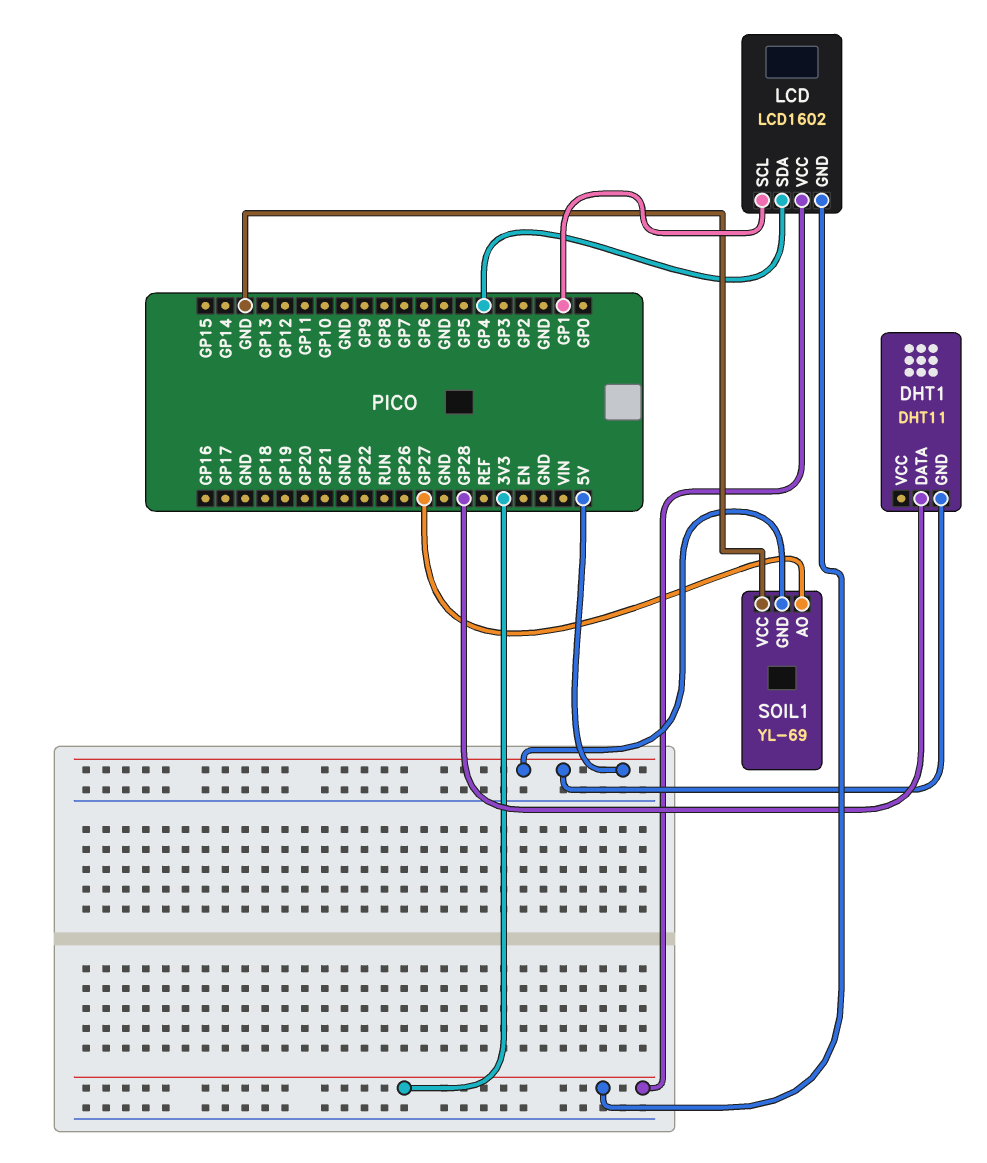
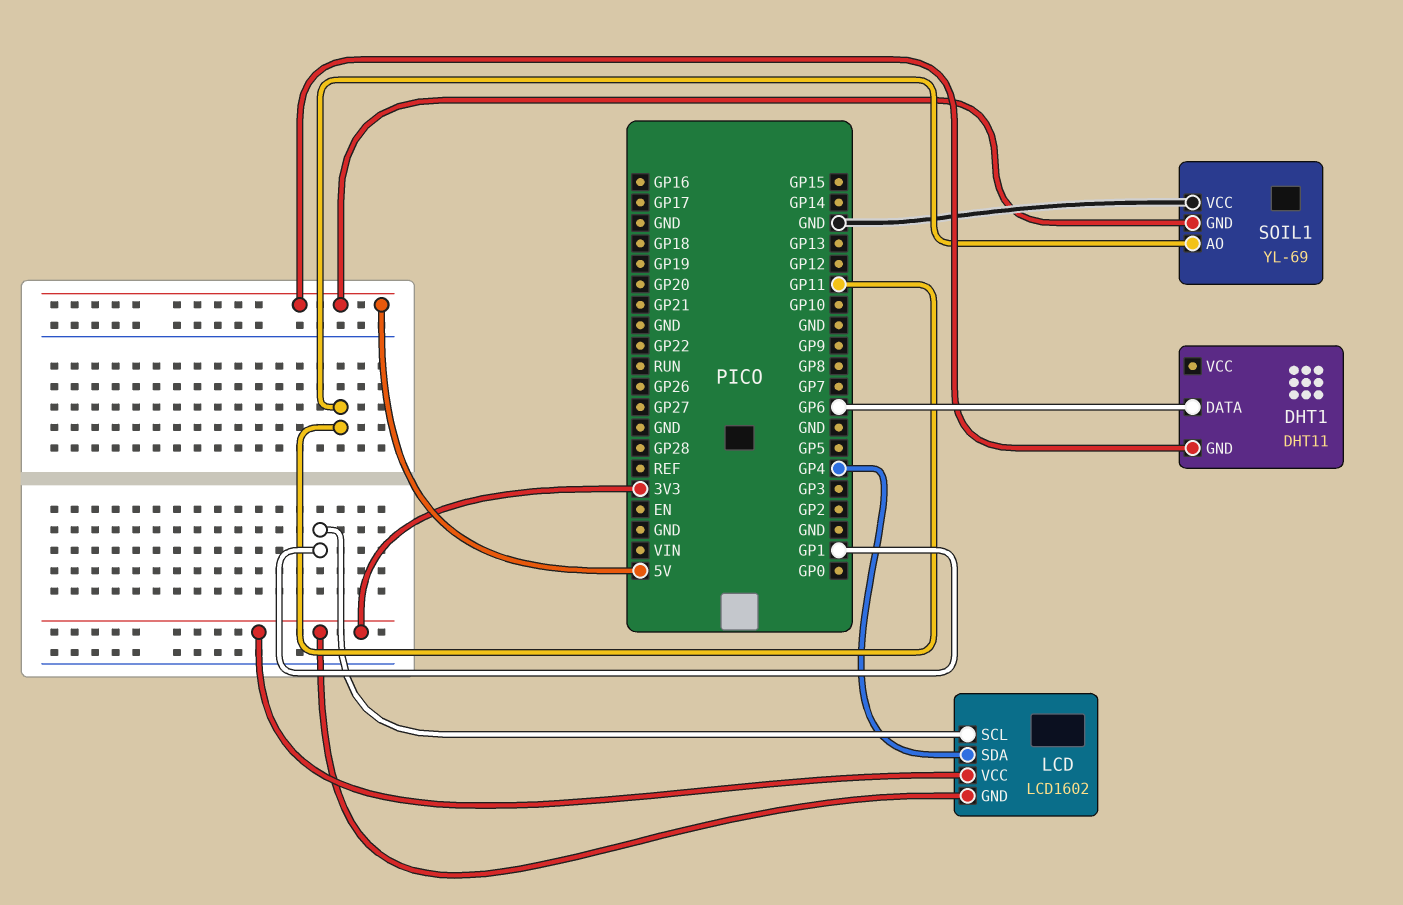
DHT1 pin DATA: GP28 -> GP6
SOIL1 pin AO: GP27 -> GP11

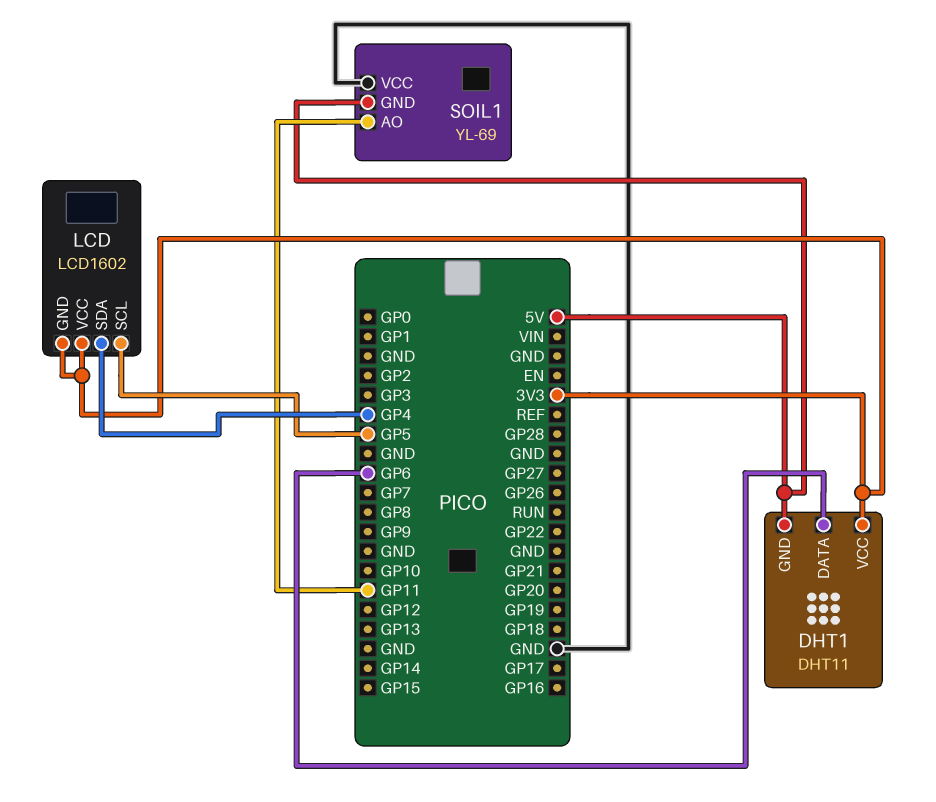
DHT1 pin VCC: none -> 3V3
LCD pin SCL: GP1 -> GP5

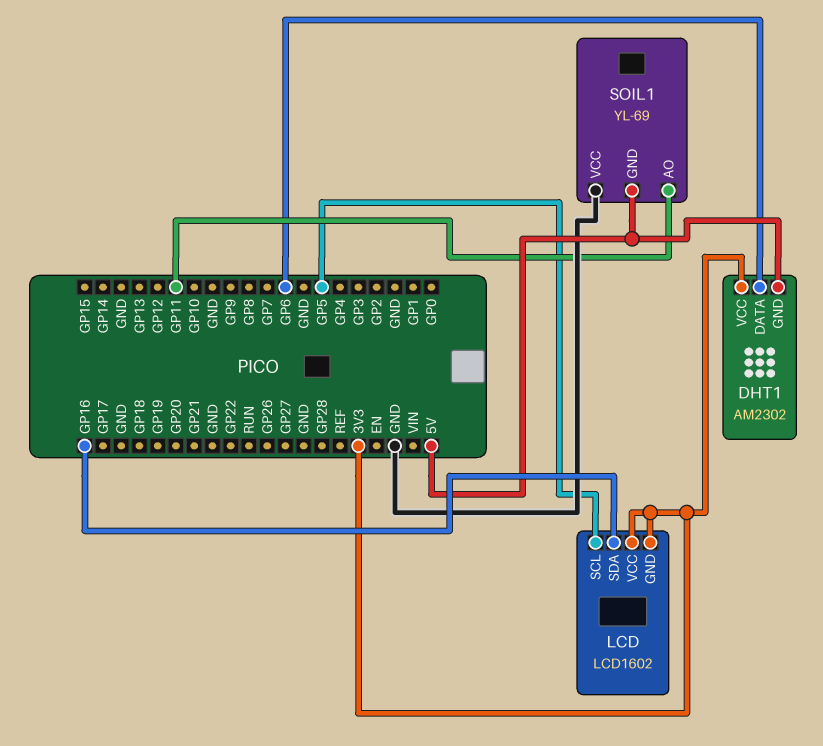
DHT1: DHT11 -> AM2302
LCD pin SDA: GP4 -> GP16

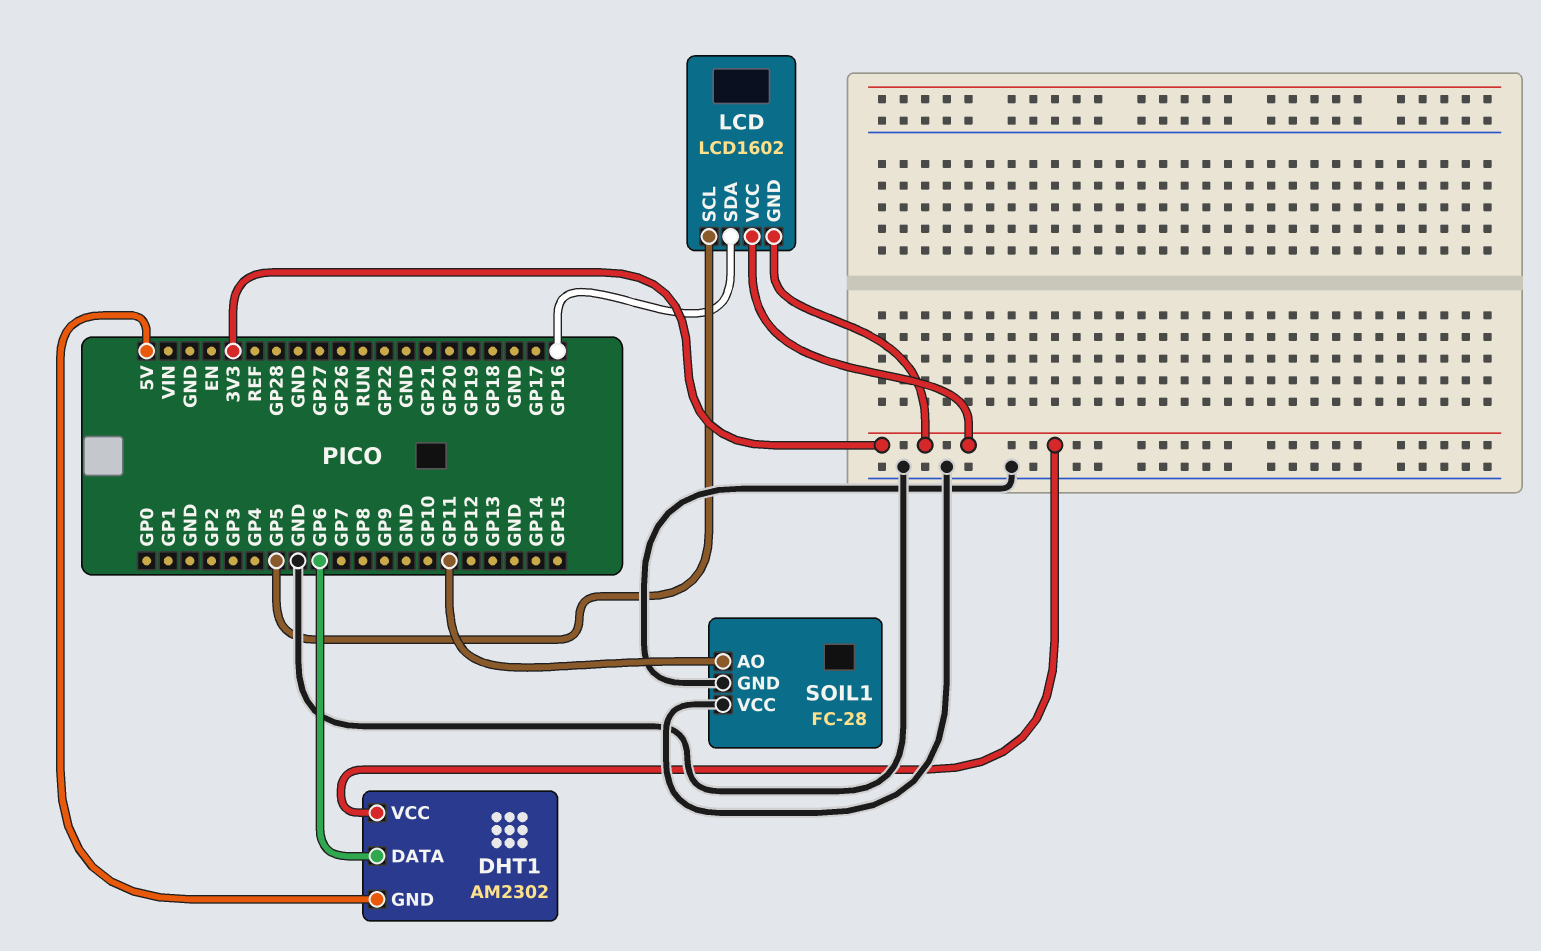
SOIL1: YL-69 -> FC-28
SOIL1 pin GND: 5V -> GND

